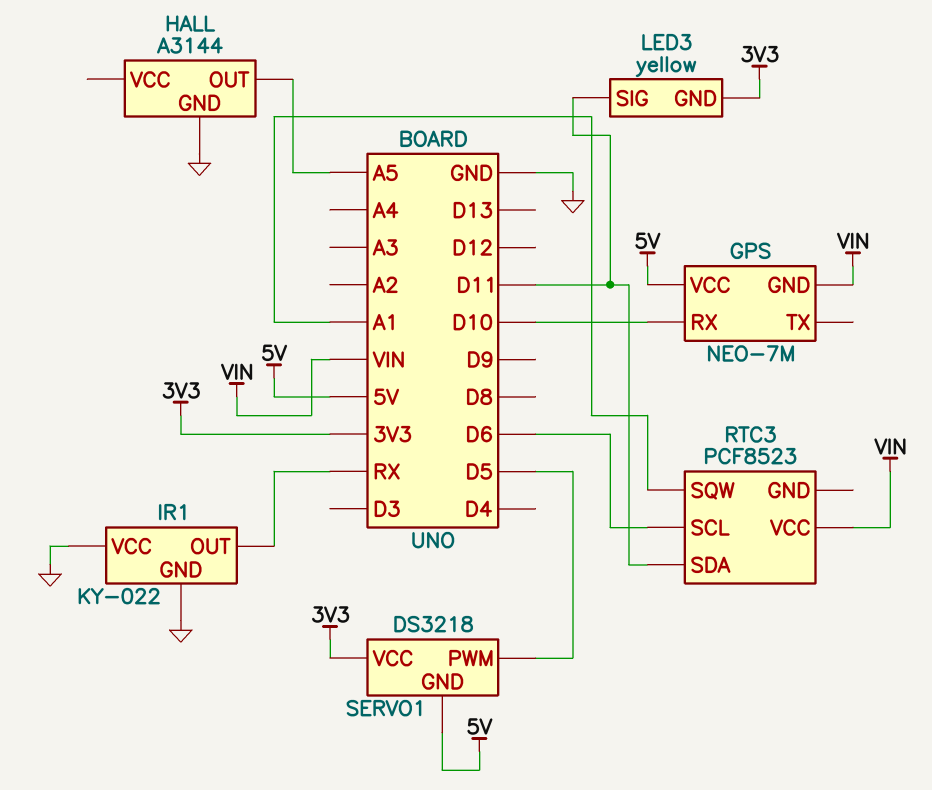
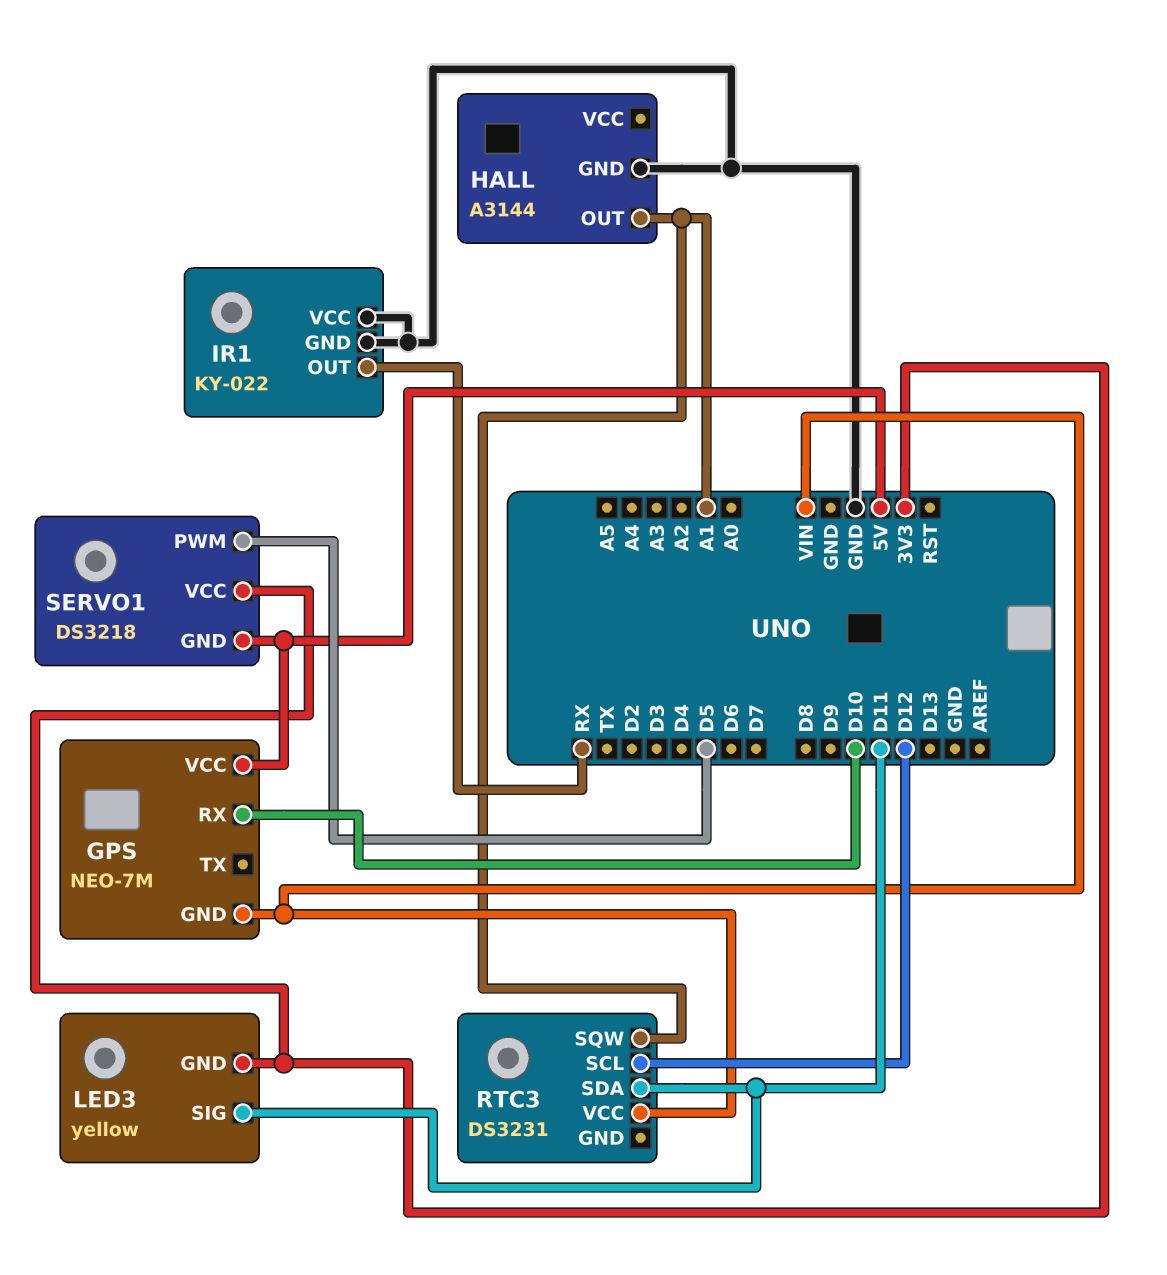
HALL pin OUT: A5 -> A1
RTC3: PCF8523 -> DS3231
RTC3 pin SCL: D6 -> D12

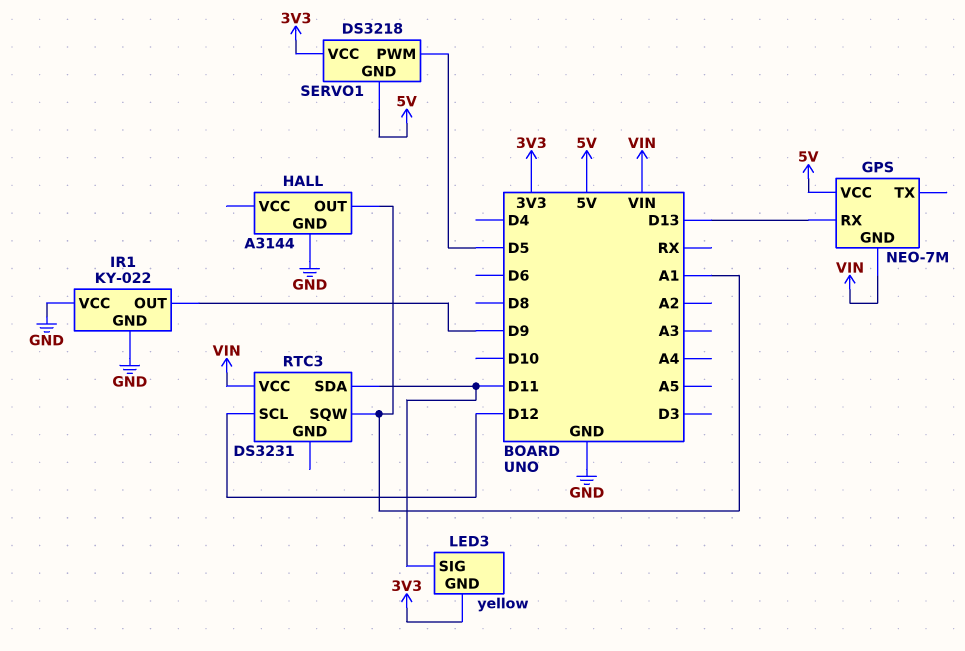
GPS pin RX: D10 -> D13
IR1 pin OUT: RX -> D9

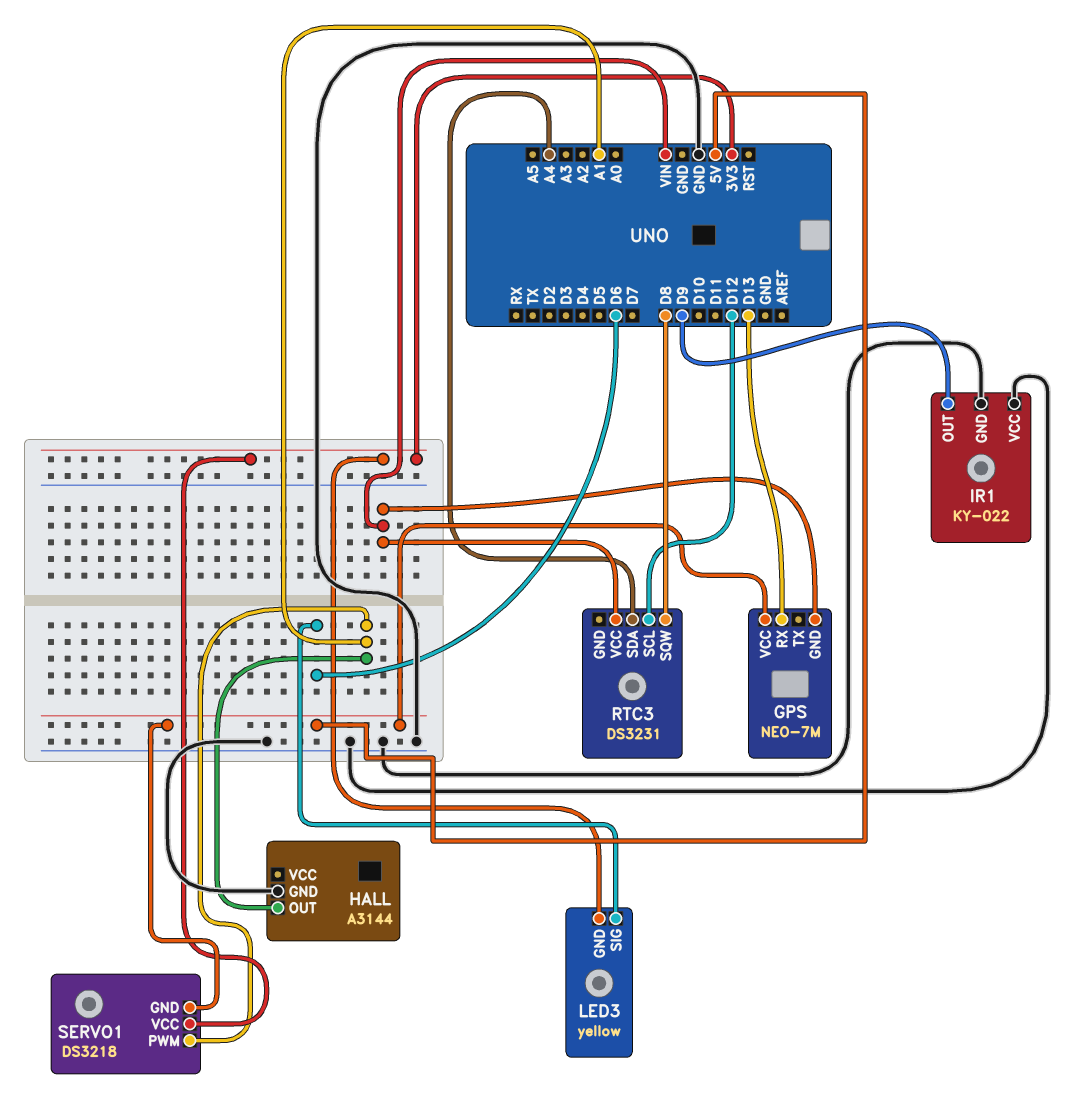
LED3 pin SIG: D11 -> D6
RTC3 pin SDA: D11 -> A4
RTC3 pin SQW: A1 -> D8
SERVO1 pin PWM: D5 -> A1

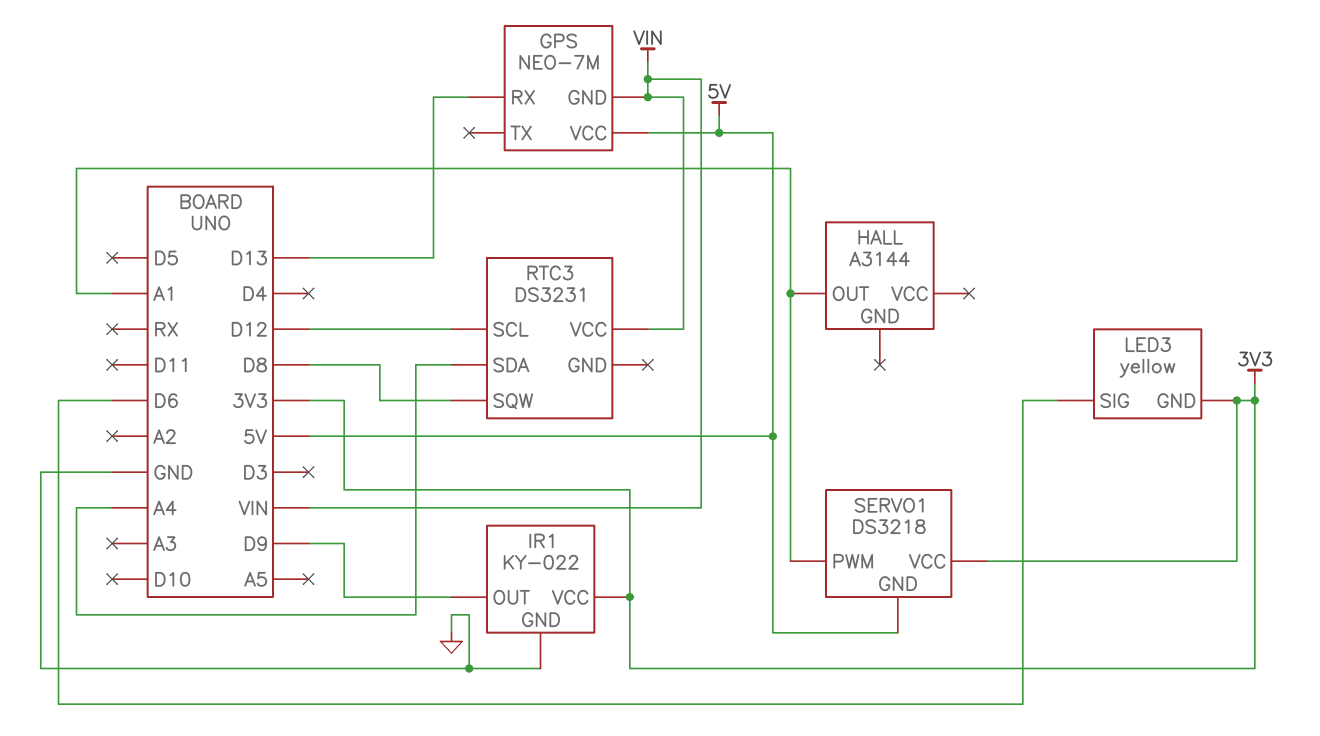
HALL pin GND: GND -> none
IR1 pin VCC: GND -> 3V3

